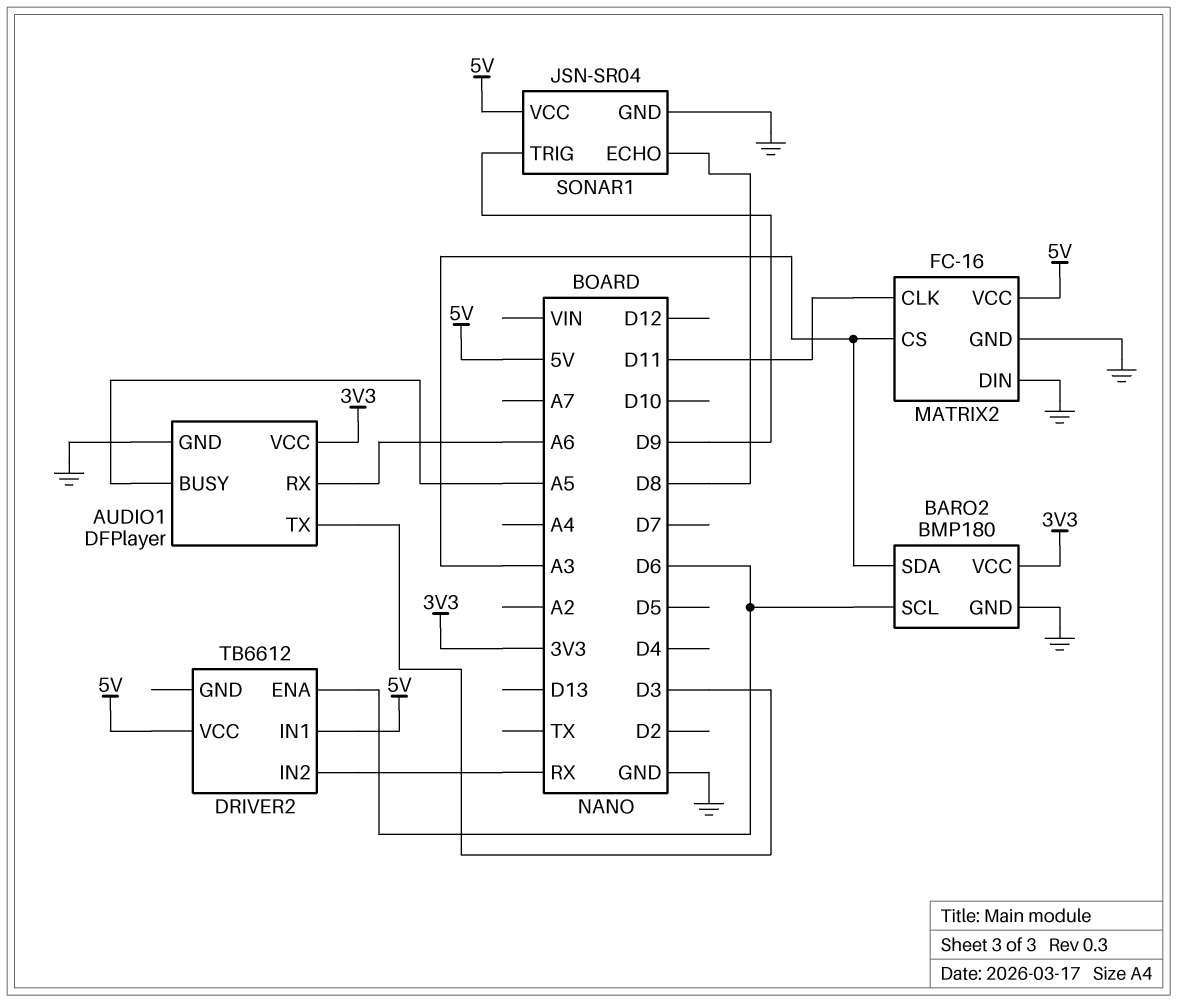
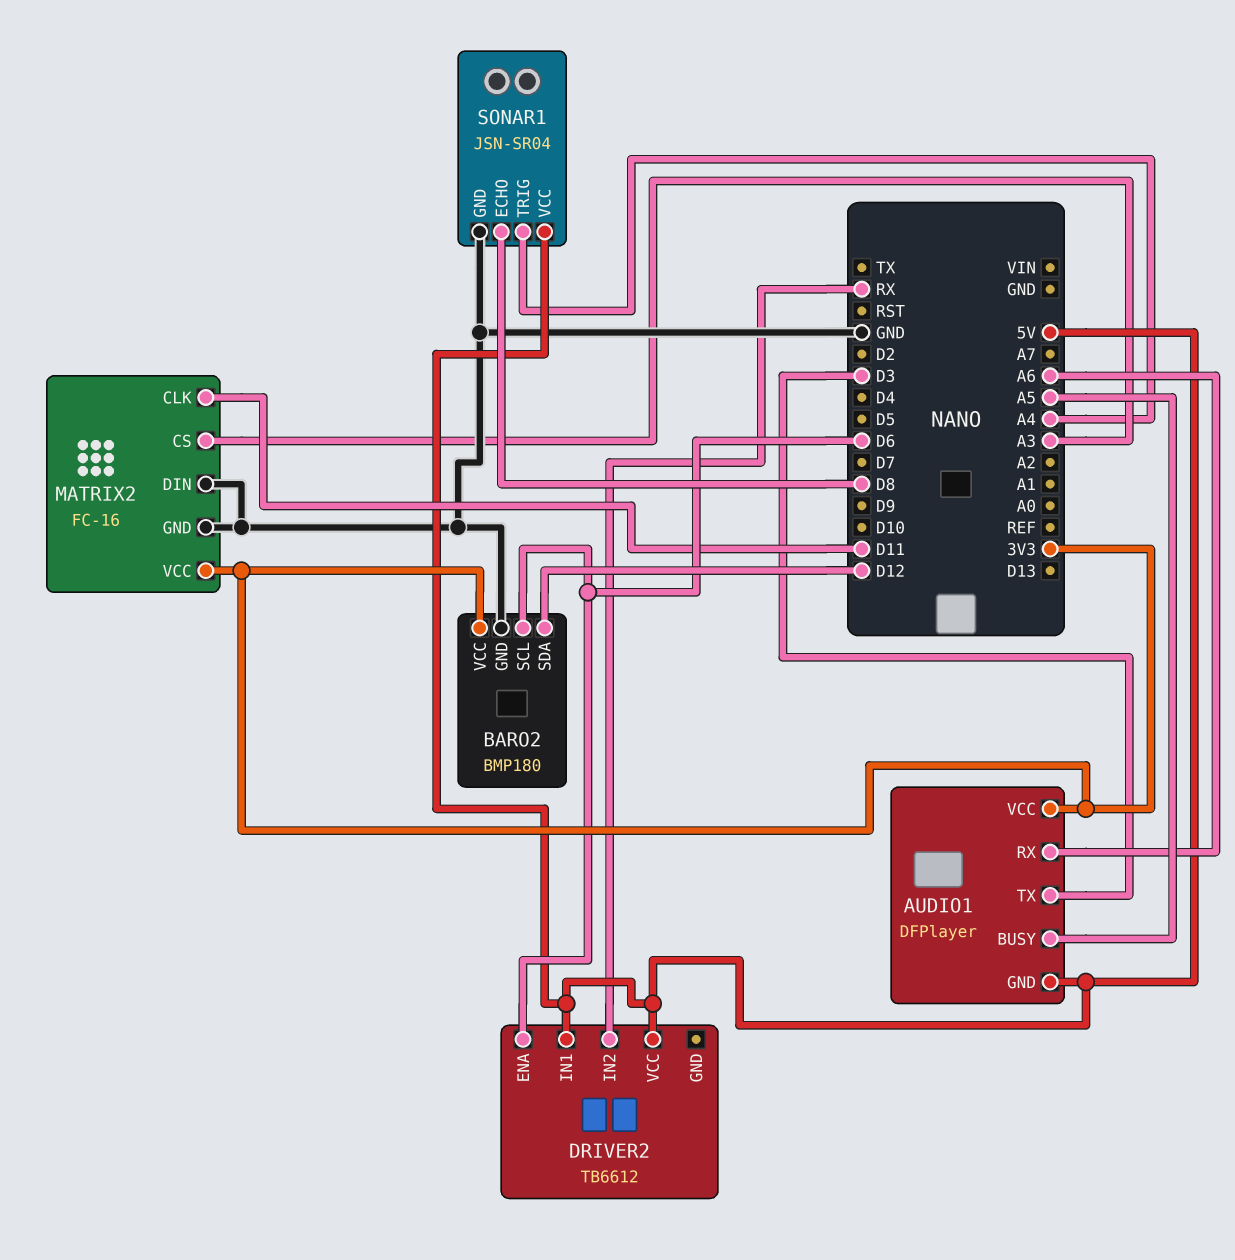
AUDIO1 pin GND: GND -> 5V
BARO2 pin SDA: A3 -> D12
MATRIX2 pin VCC: 5V -> 3V3
SONAR1 pin TRIG: D9 -> A4

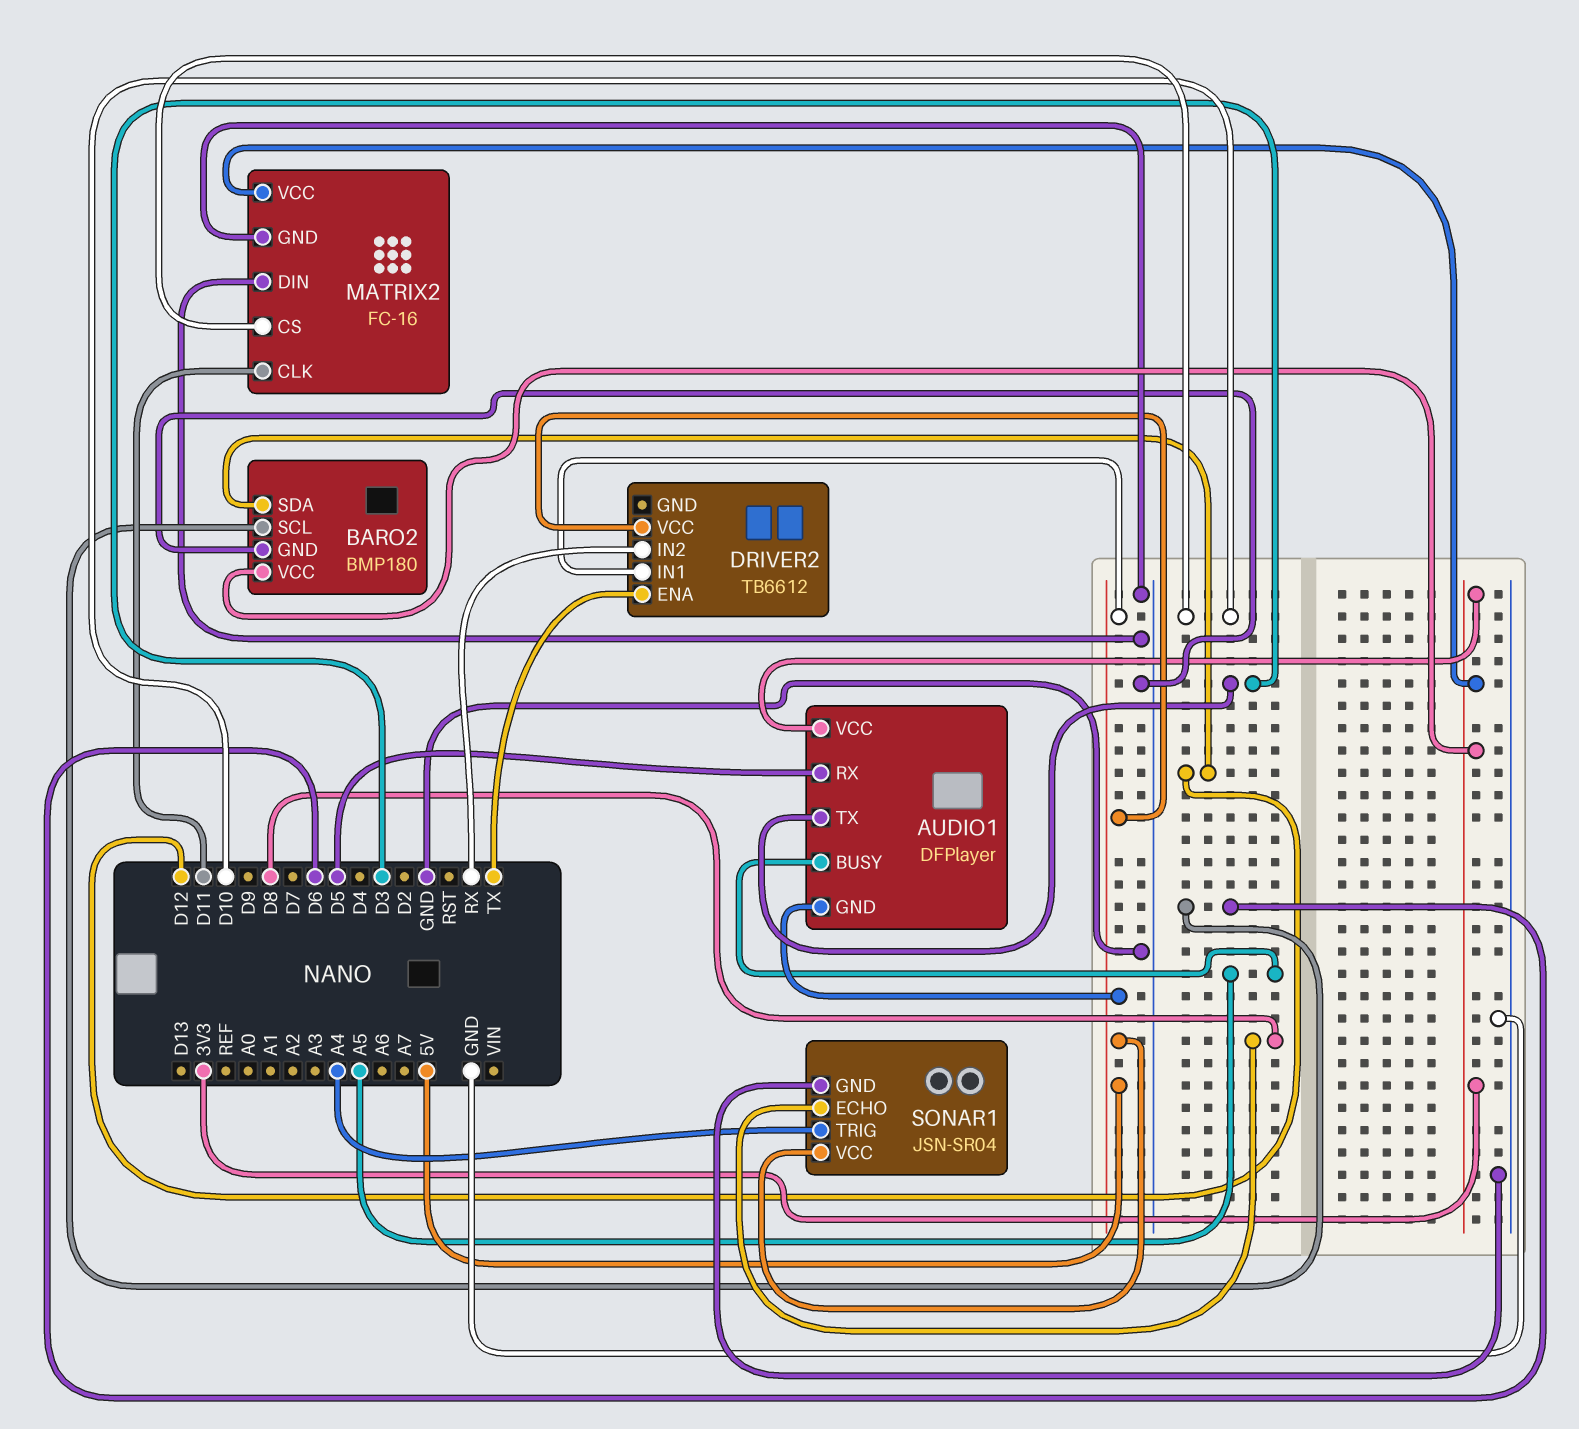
AUDIO1 pin RX: A6 -> D5
DRIVER2 pin ENA: D6 -> TX
MATRIX2 pin CS: A3 -> D10

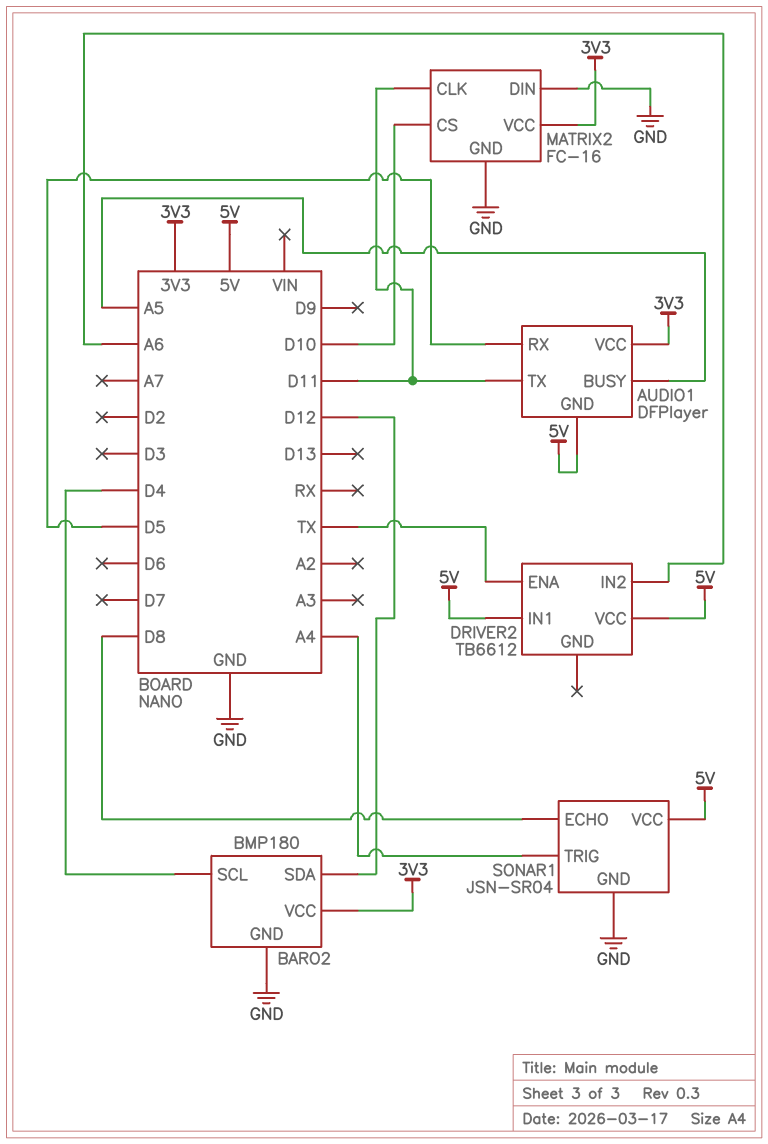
AUDIO1 pin TX: D3 -> D11
BARO2 pin SCL: D6 -> D4
DRIVER2 pin IN2: RX -> A6

